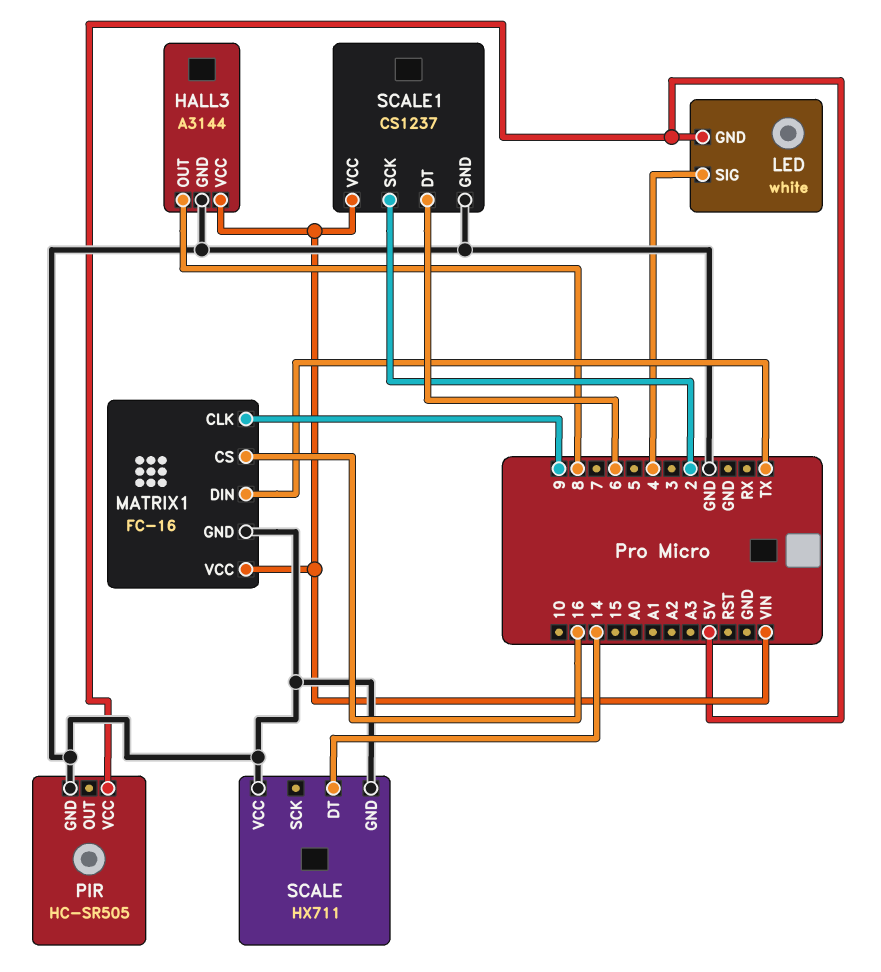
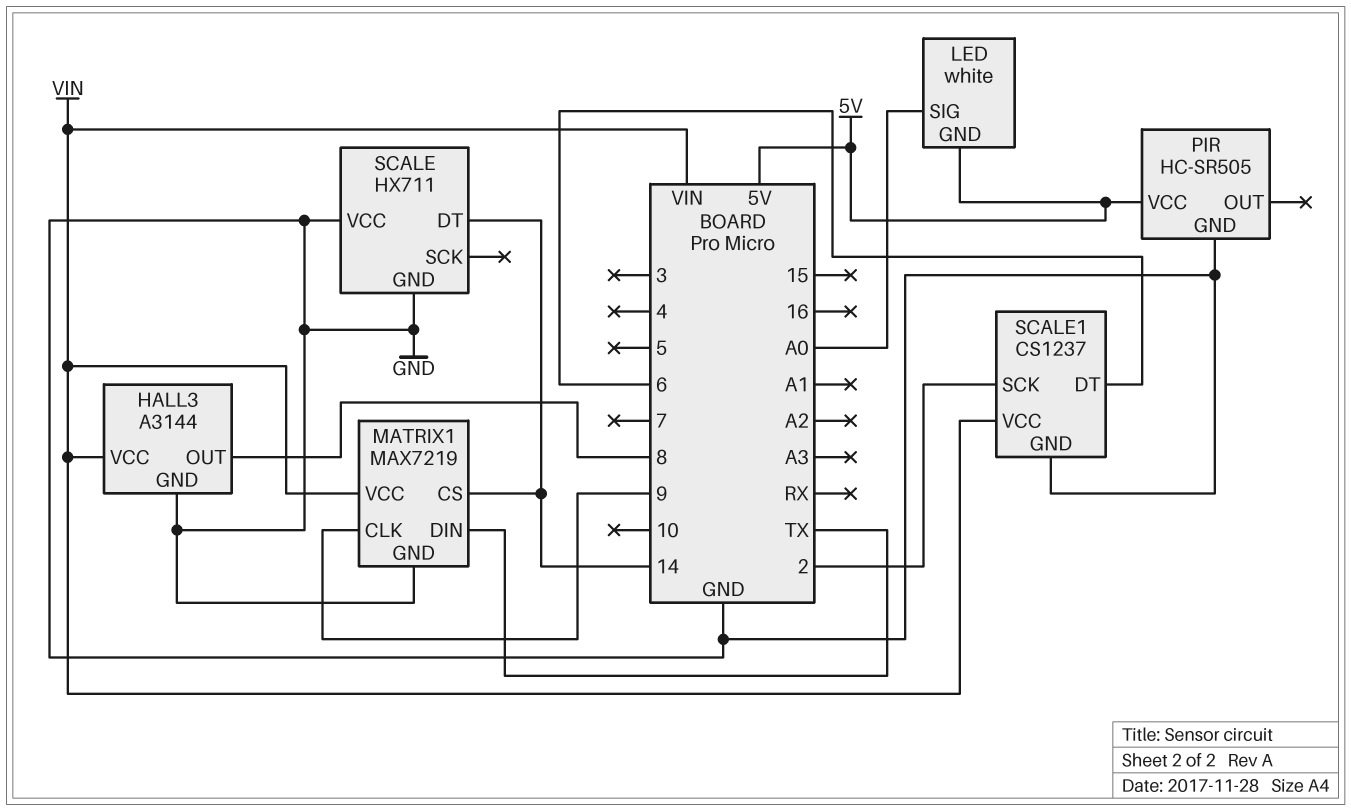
LED pin SIG: 4 -> A0
MATRIX1: FC-16 -> MAX7219
MATRIX1 pin CS: 16 -> 14

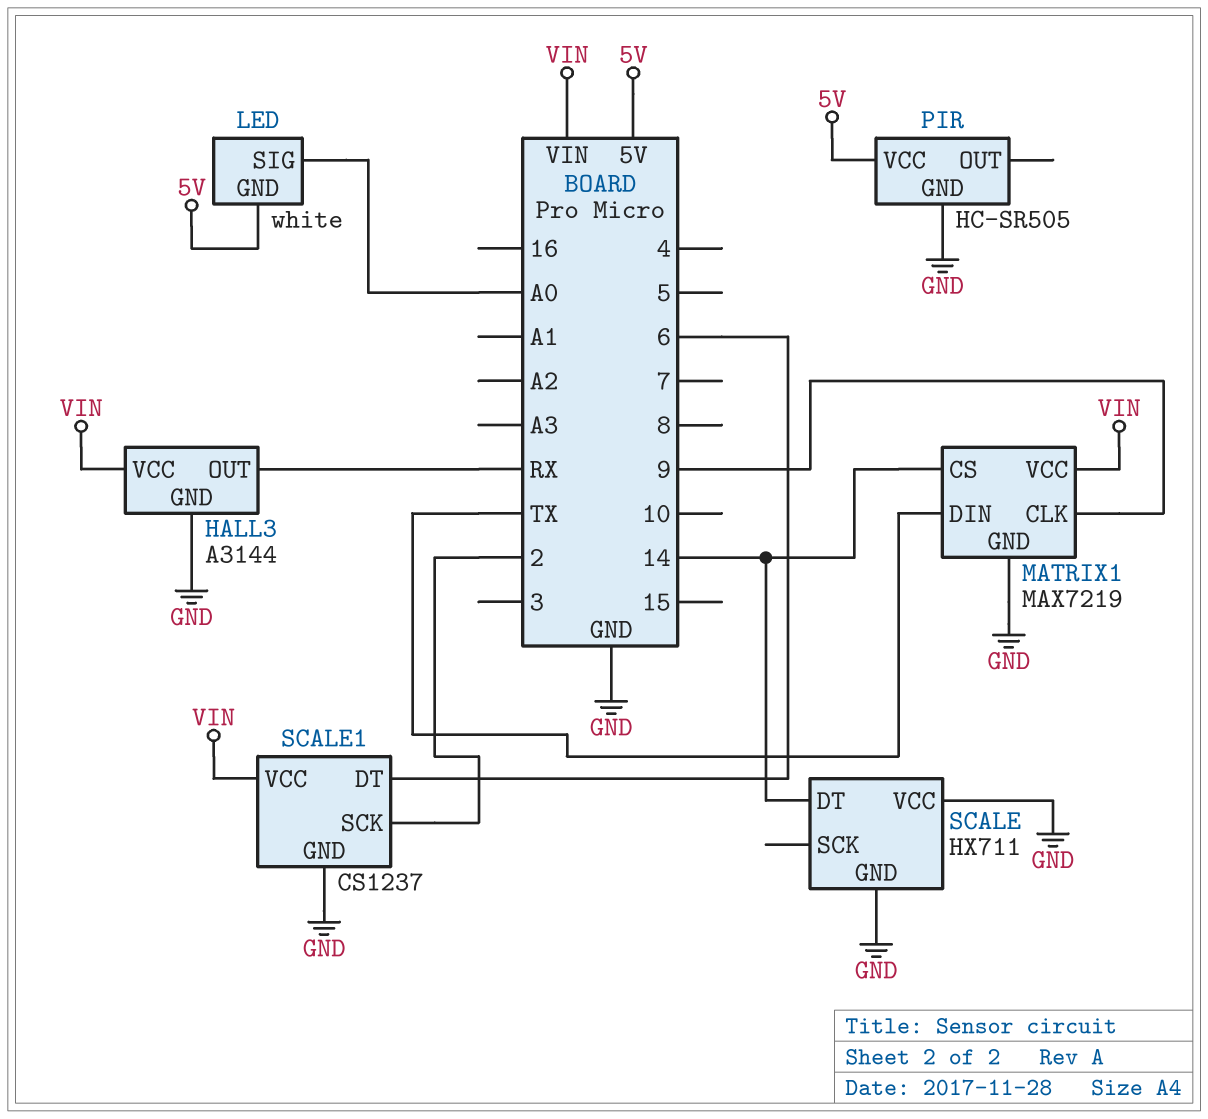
HALL3 pin OUT: 8 -> RX

